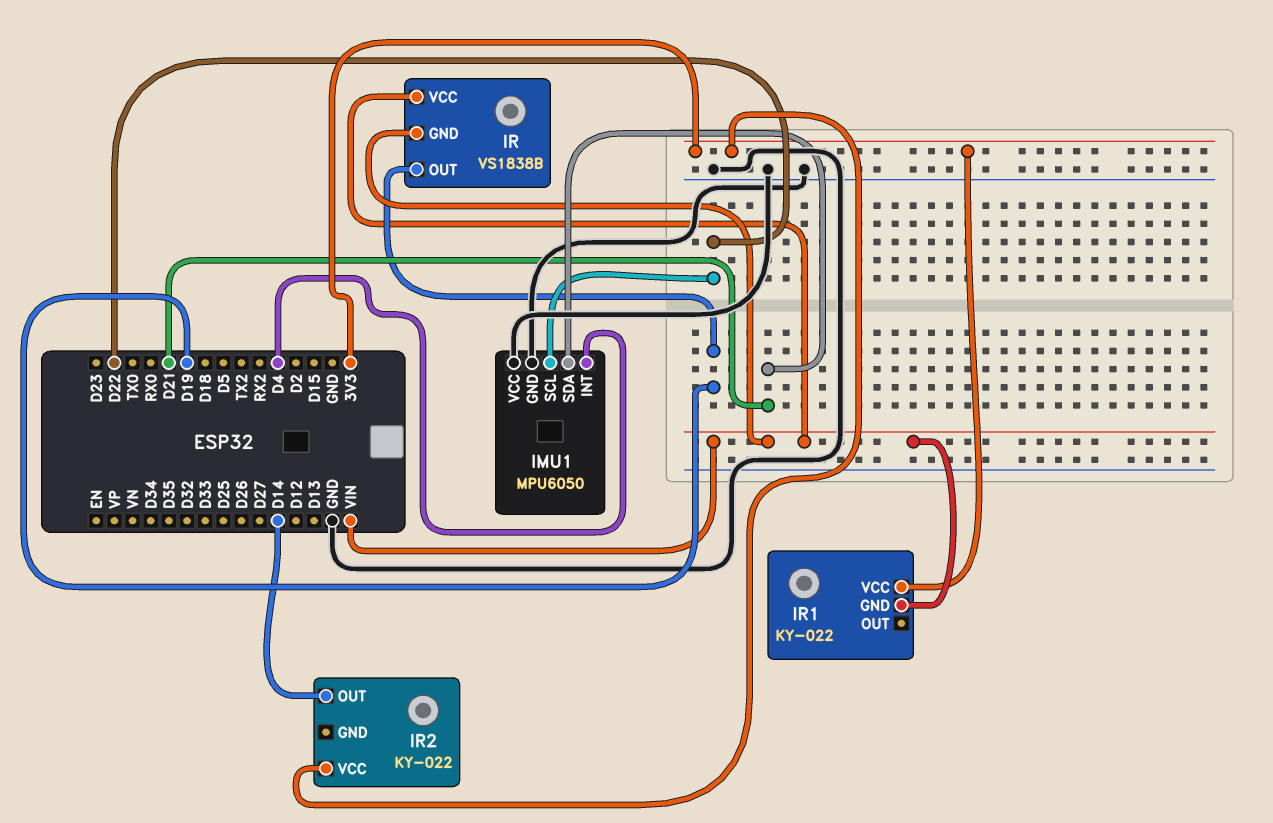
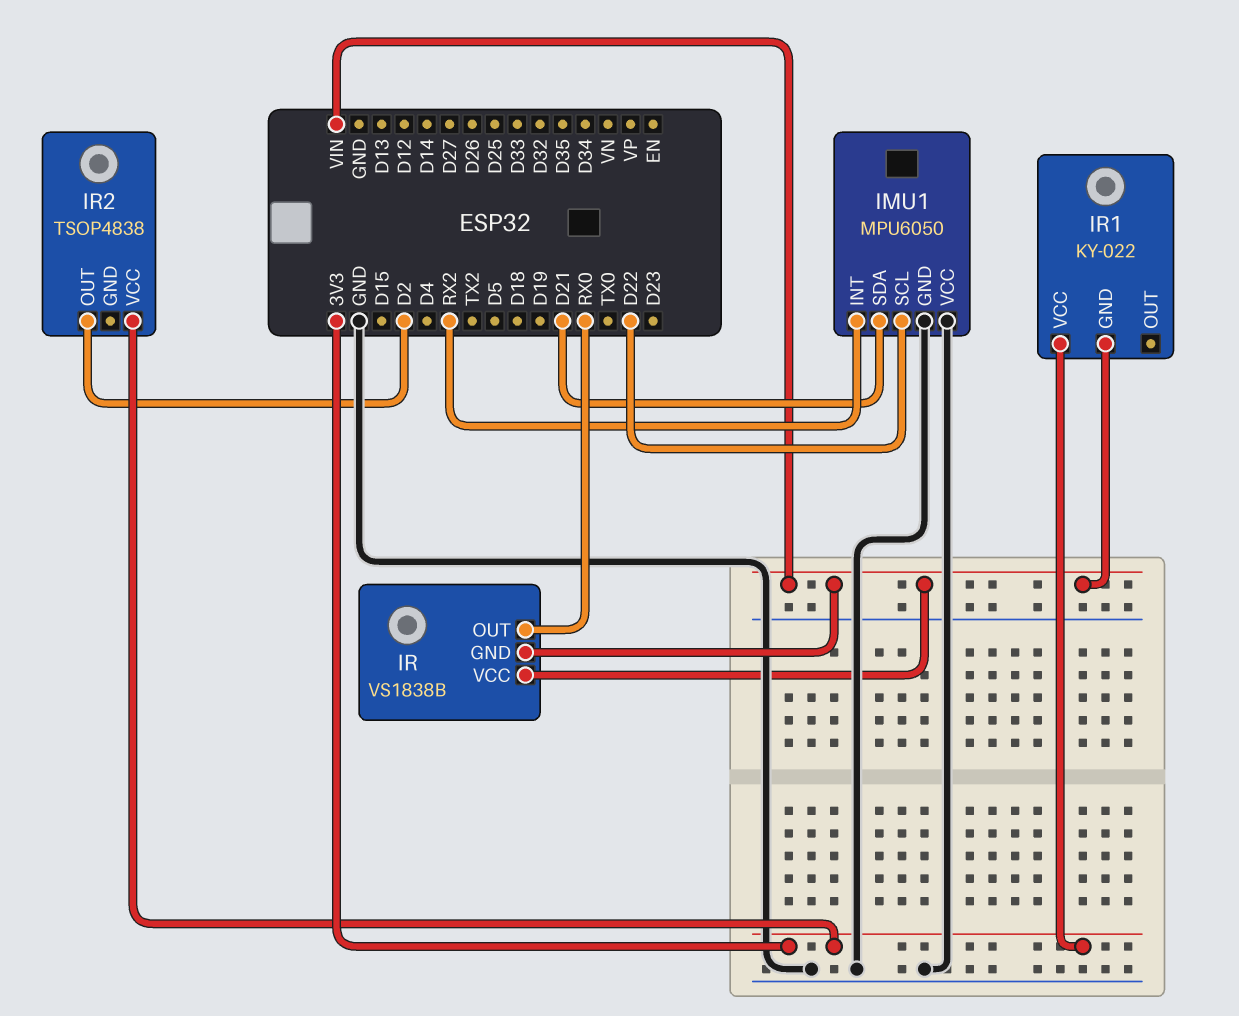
IMU1 pin INT: D4 -> RX2
IR pin OUT: D19 -> RX0
IR2: KY-022 -> TSOP4838
IR2 pin OUT: D14 -> D2

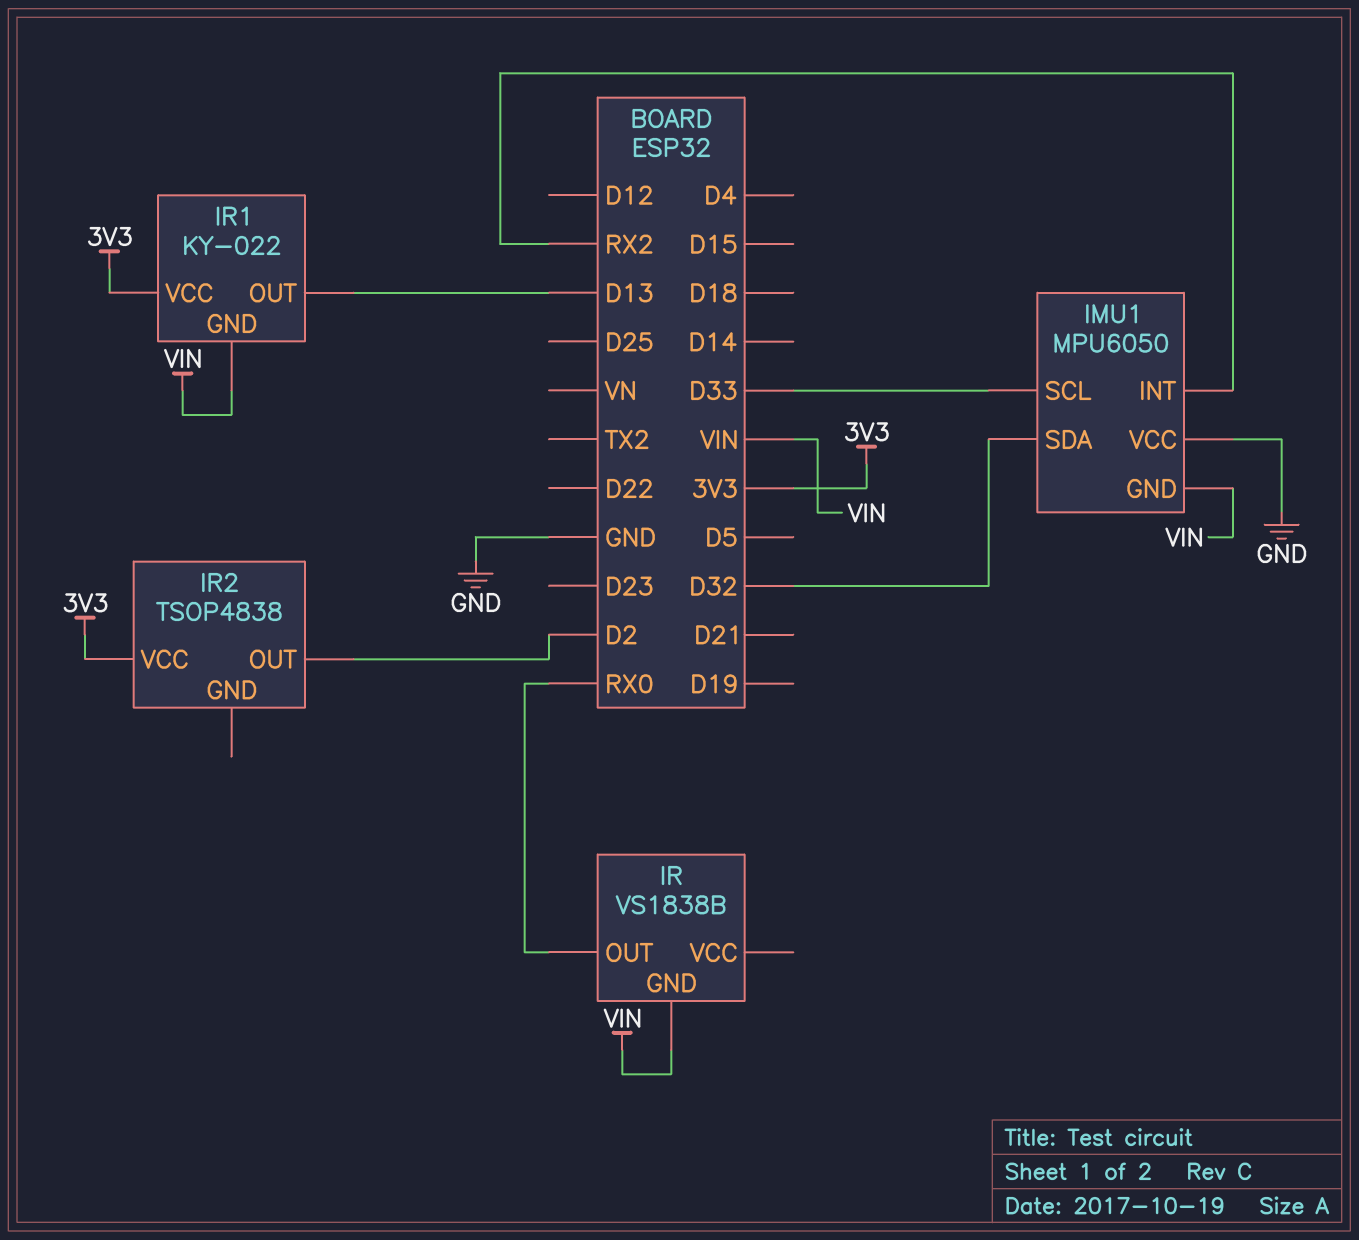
IMU1 pin GND: GND -> VIN
IMU1 pin SCL: D22 -> D33
IMU1 pin SDA: D21 -> D32
IR pin VCC: VIN -> none
IR1 pin OUT: none -> D13

